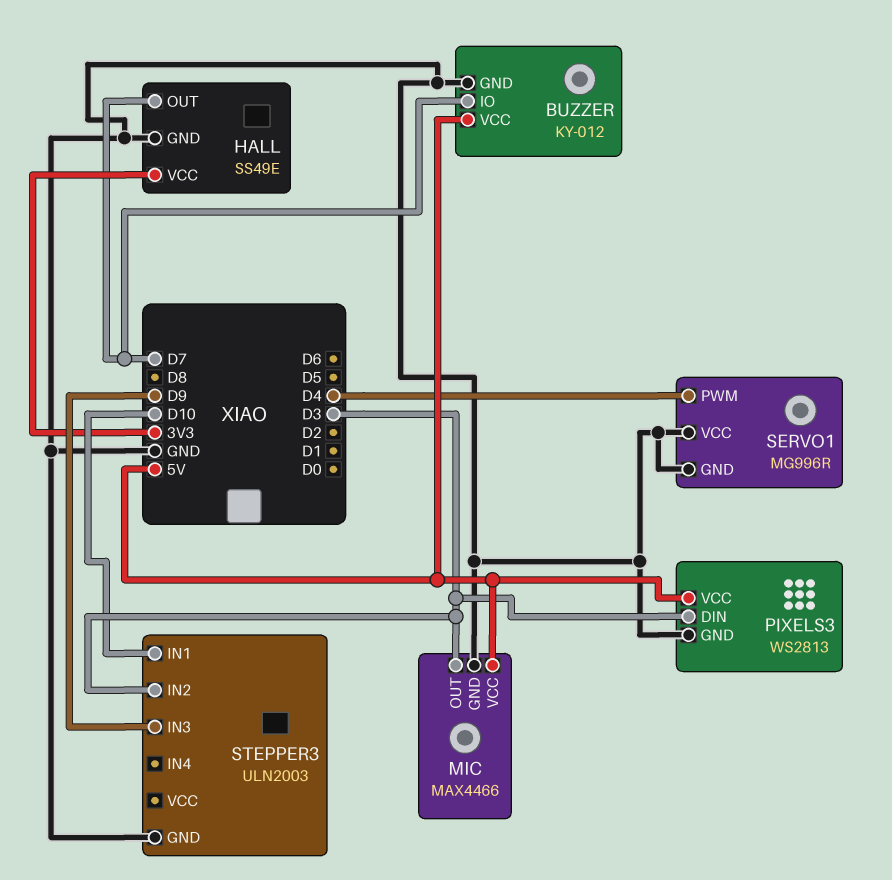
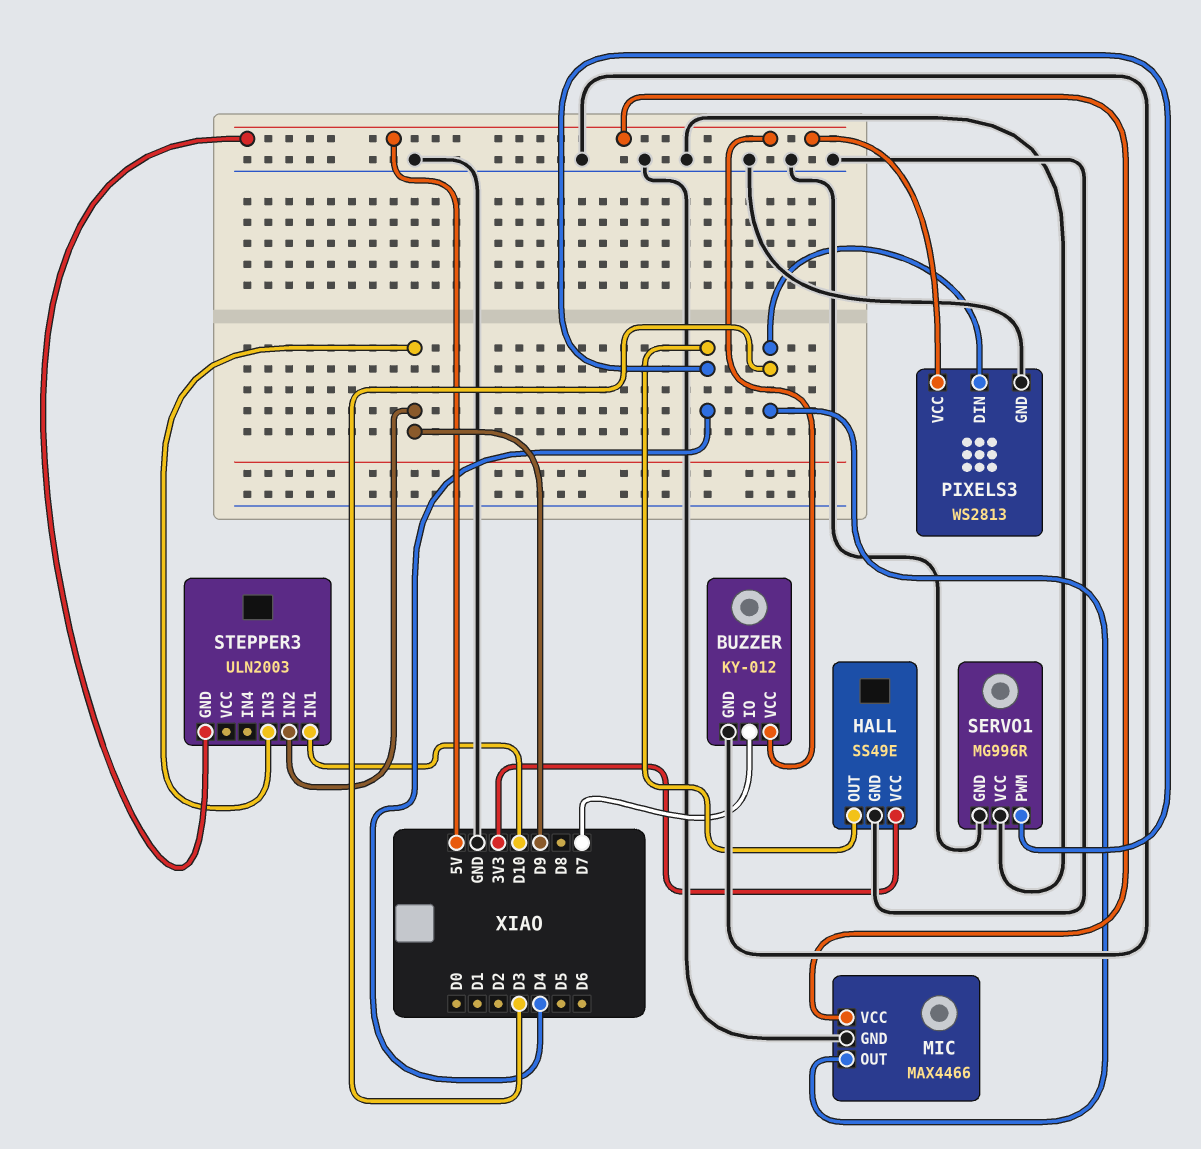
HALL pin OUT: D7 -> D4
STEPPER3 pin GND: GND -> 5V
STEPPER3 pin IN2: D3 -> D9

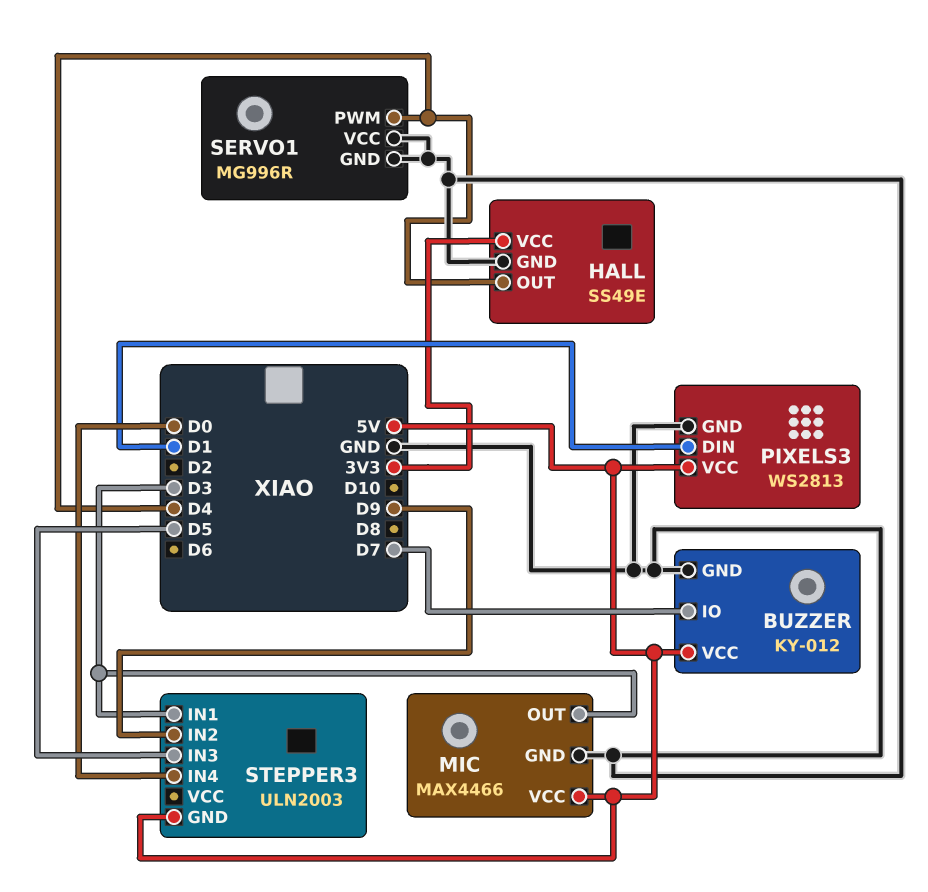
PIXELS3 pin DIN: D3 -> D1
STEPPER3 pin IN1: D10 -> D3
STEPPER3 pin IN3: D9 -> D5
STEPPER3 pin IN4: none -> D0

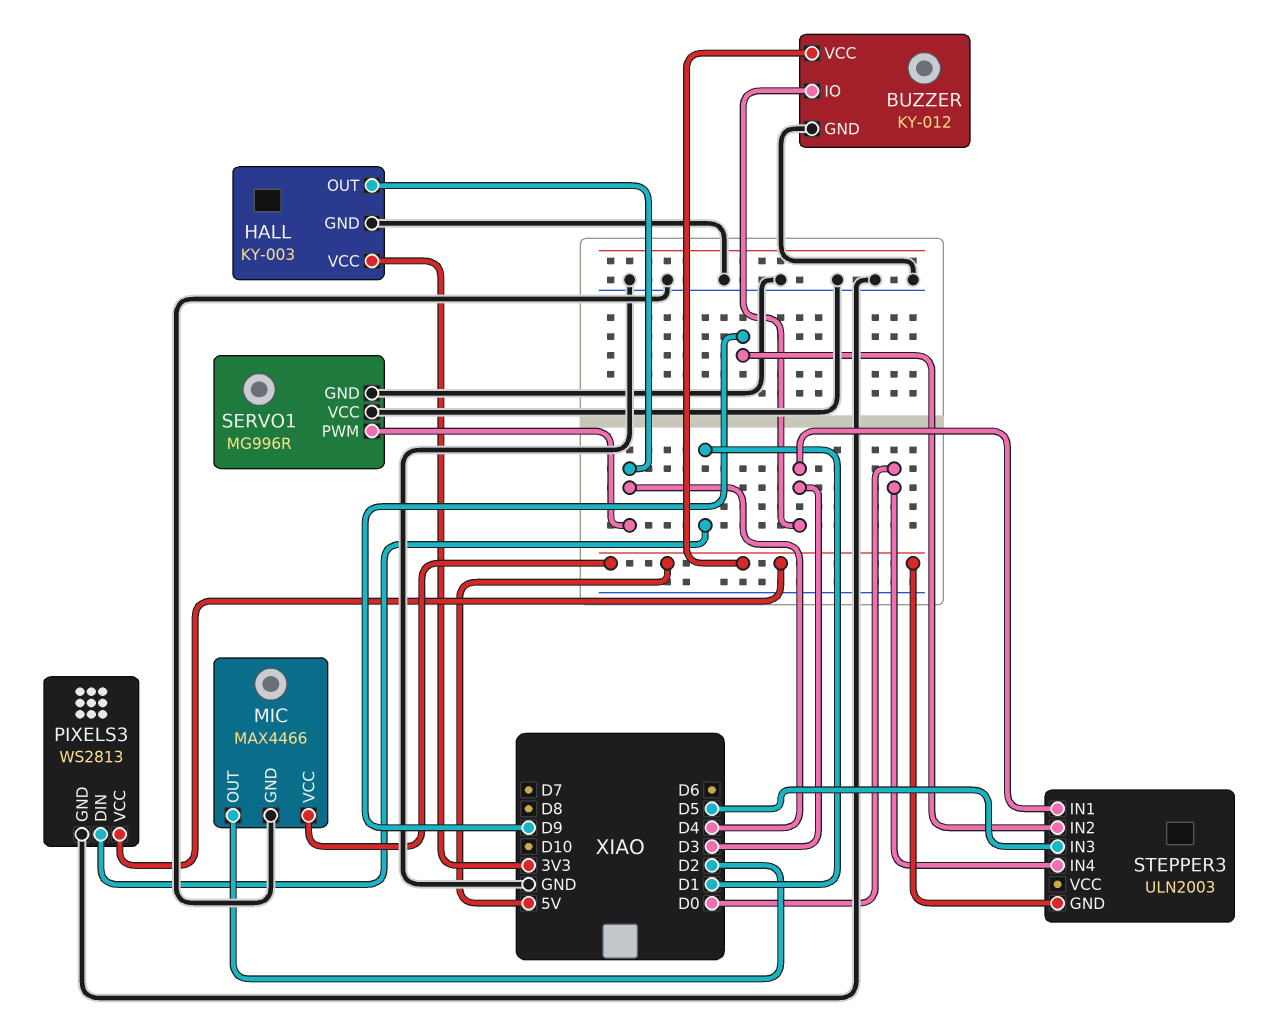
BUZZER pin IO: D7 -> D3
HALL: SS49E -> KY-003
MIC pin OUT: D3 -> D2

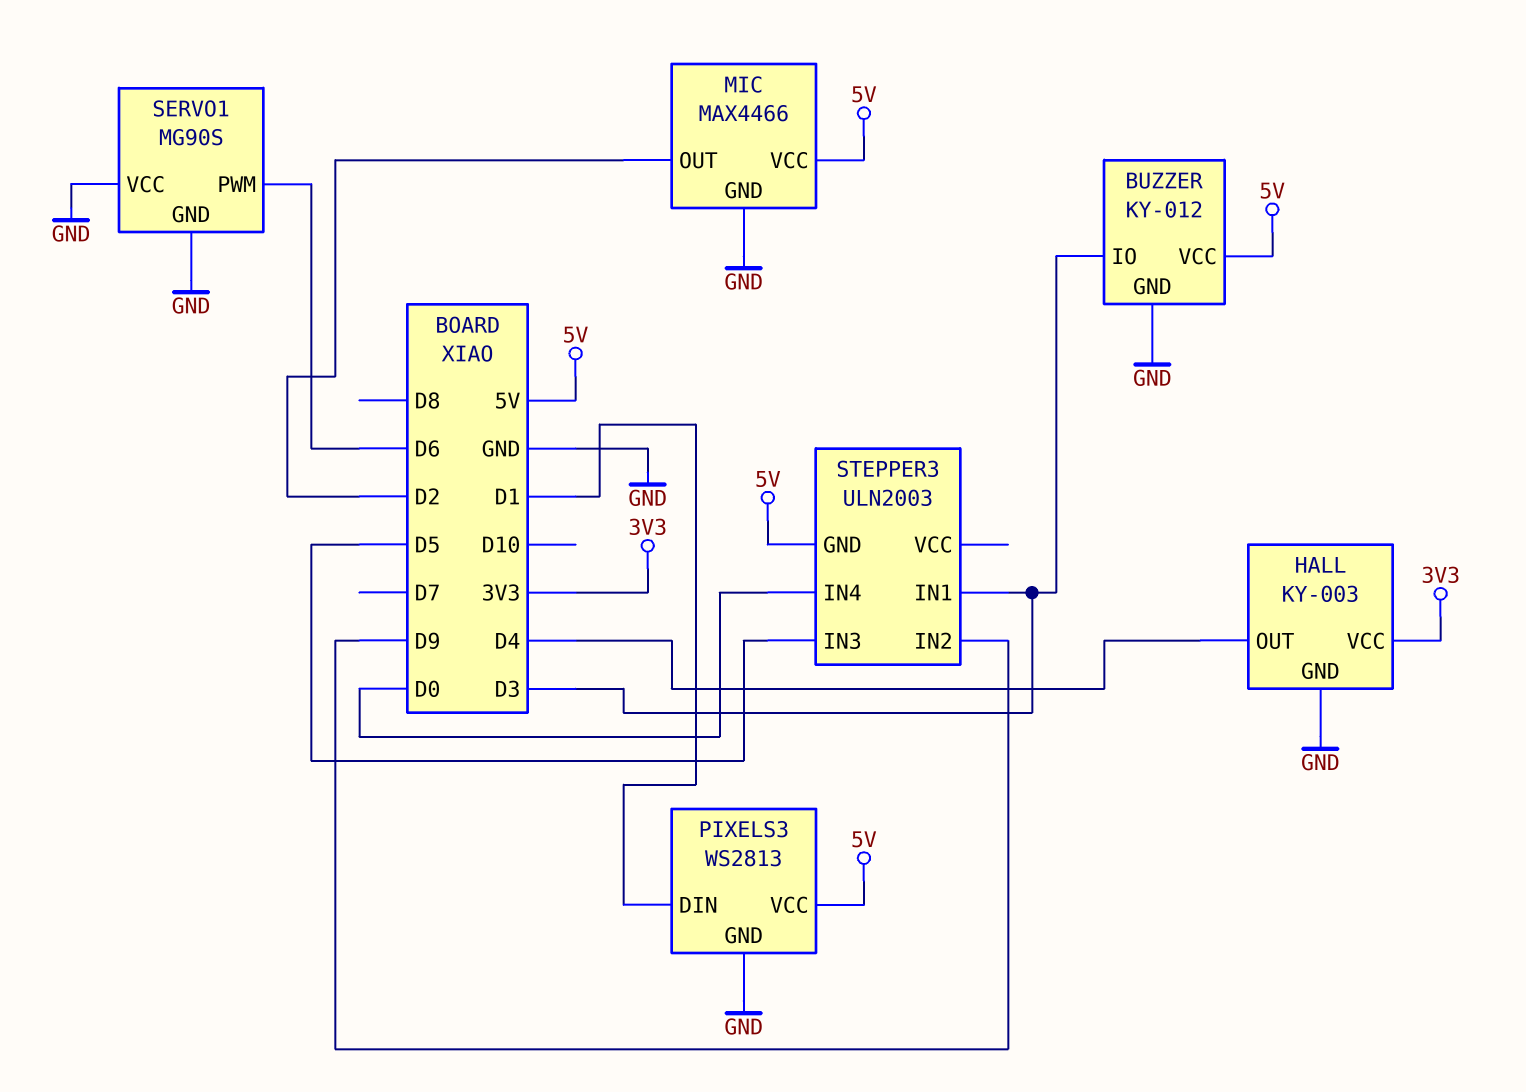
SERVO1: MG996R -> MG90S
SERVO1 pin PWM: D4 -> D6

